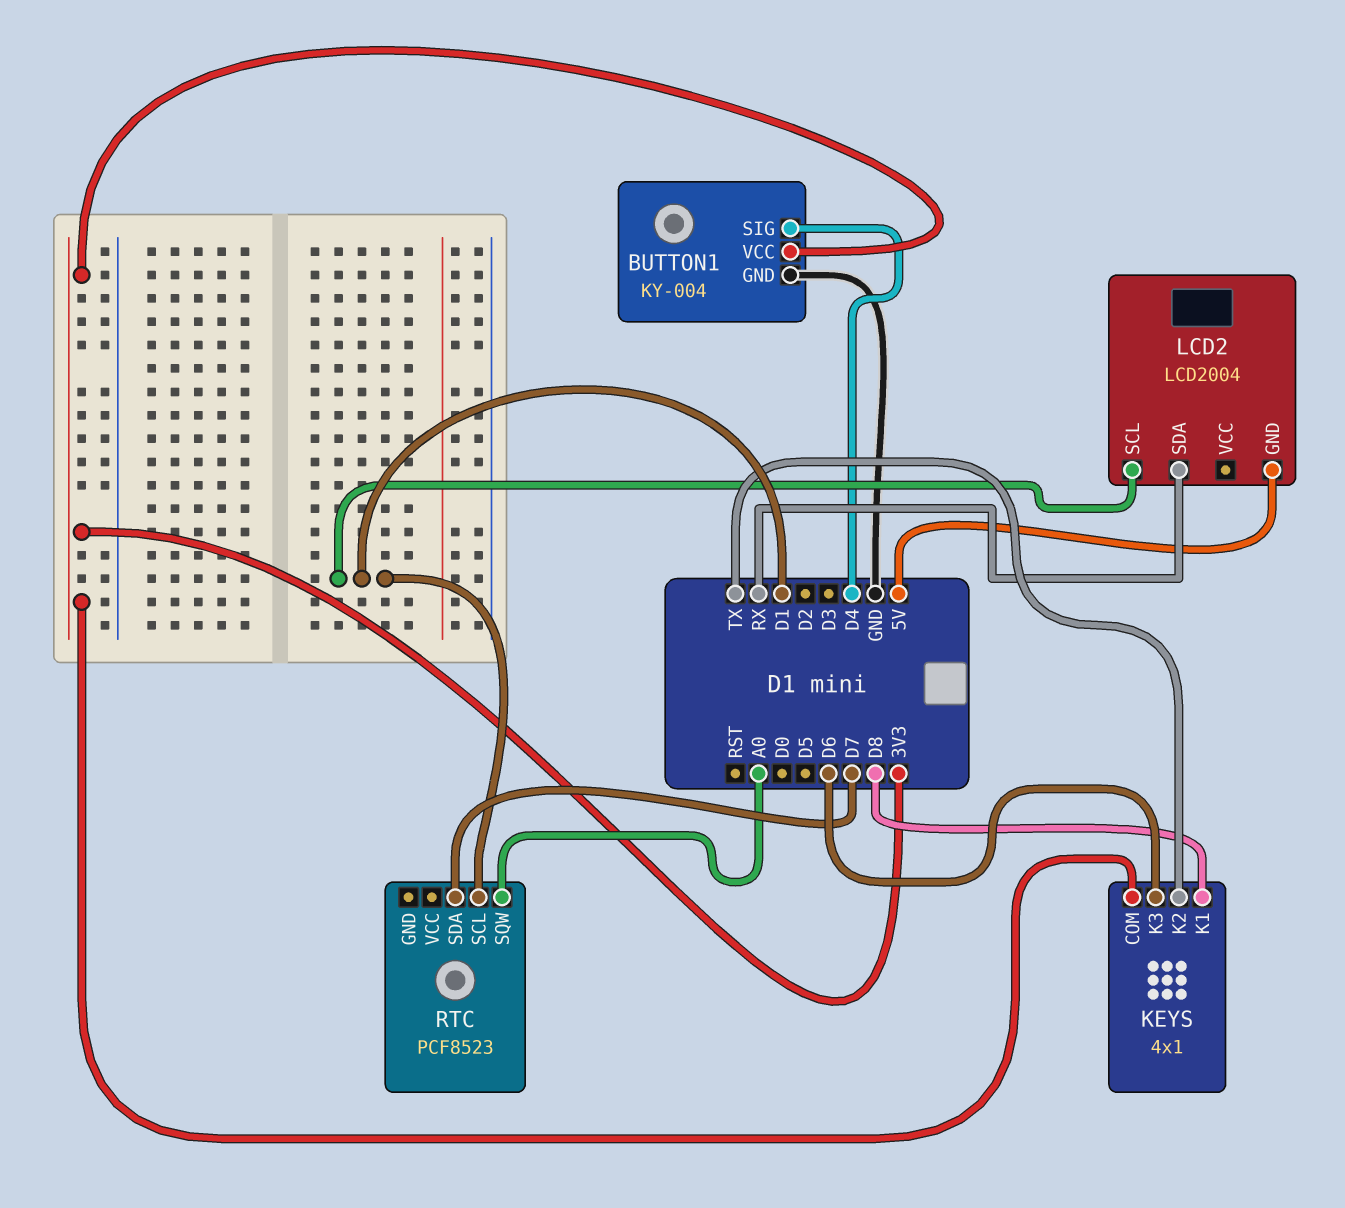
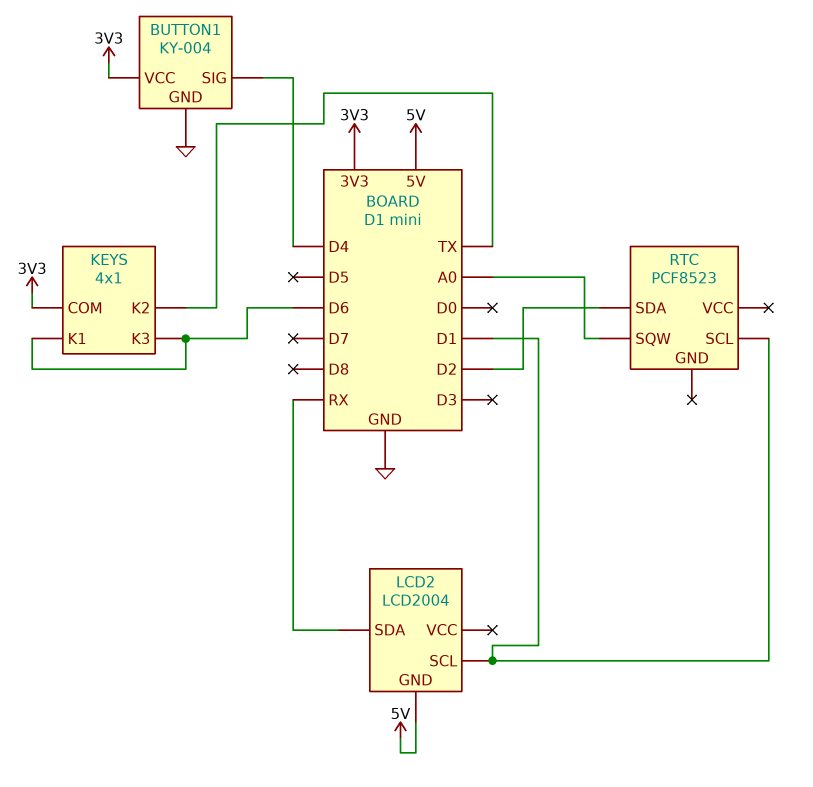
KEYS pin K1: D8 -> D6
RTC pin SDA: D7 -> D2

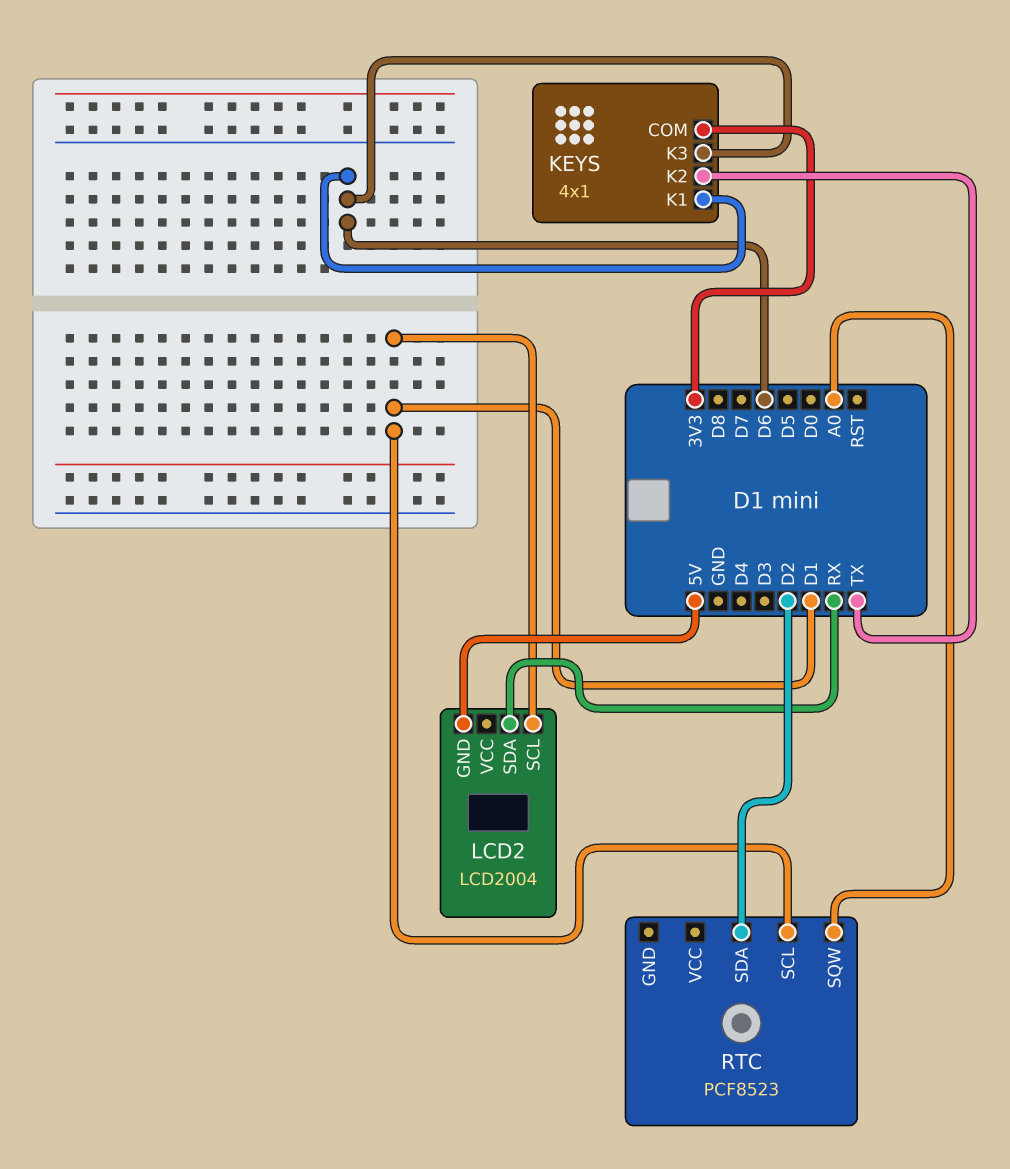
BUTTON1: KY-004 -> none
BUTTON1 pin GND: GND -> none
BUTTON1 pin SIG: D4 -> none
BUTTON1 pin VCC: 3V3 -> none

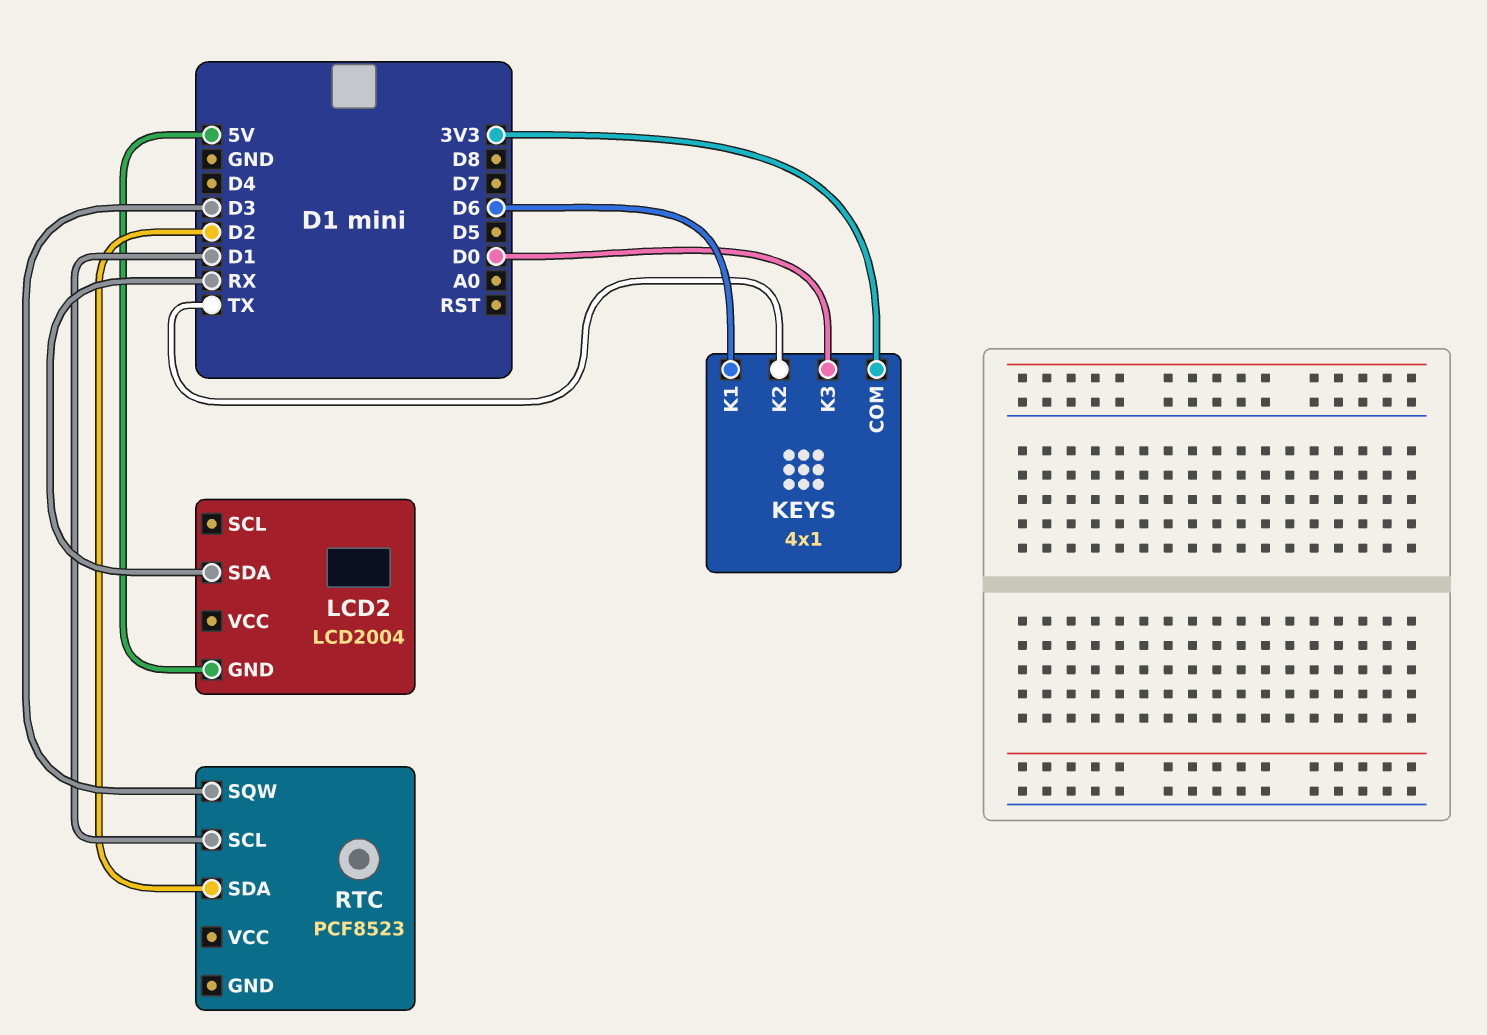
KEYS pin K3: D6 -> D0
LCD2 pin SCL: D1 -> none
RTC pin SQW: A0 -> D3

